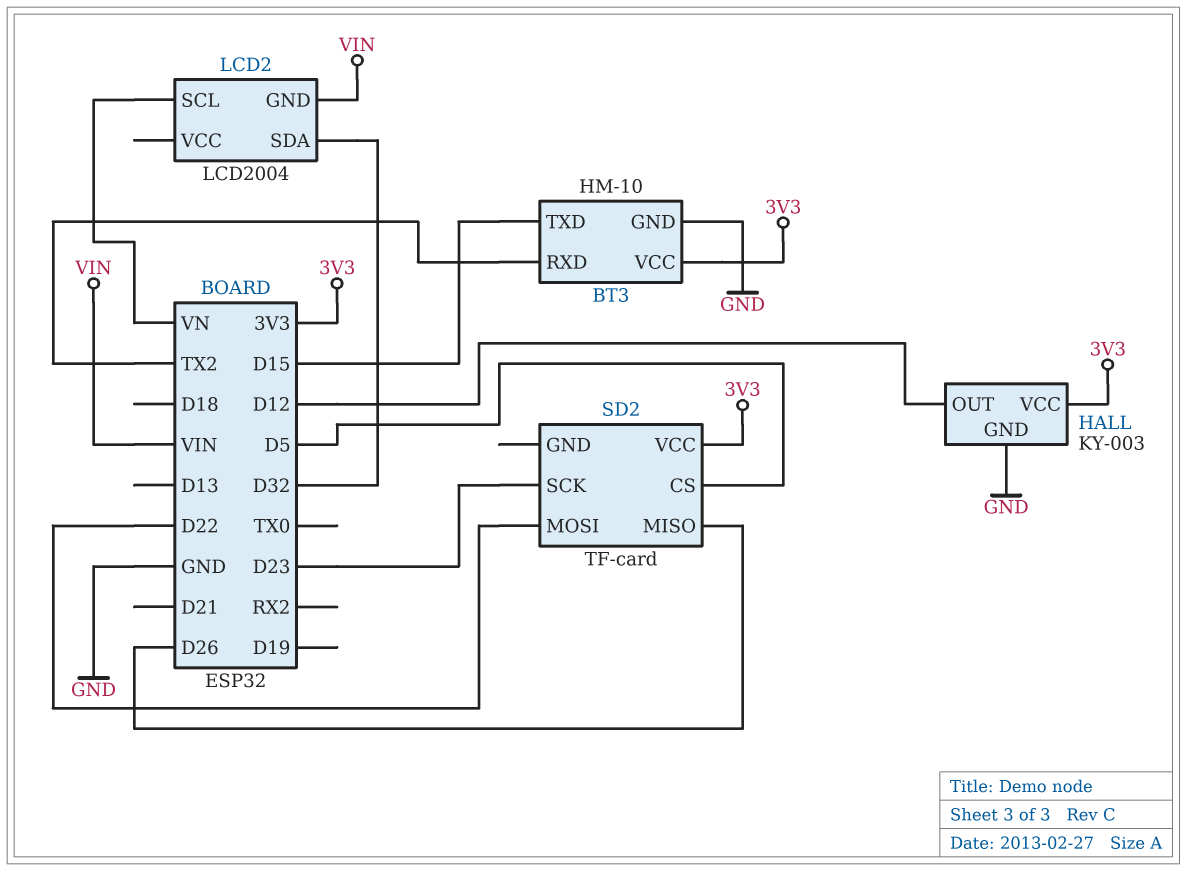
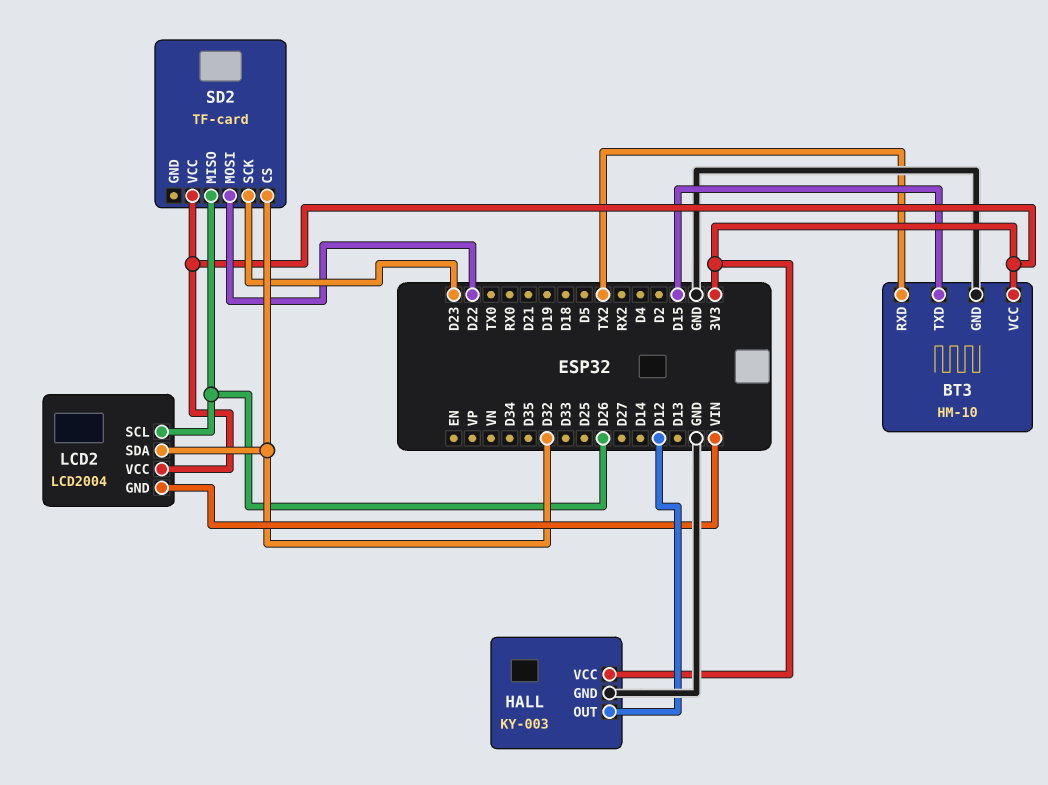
LCD2 pin SCL: VN -> D26
LCD2 pin VCC: none -> 3V3
SD2 pin CS: D5 -> D32

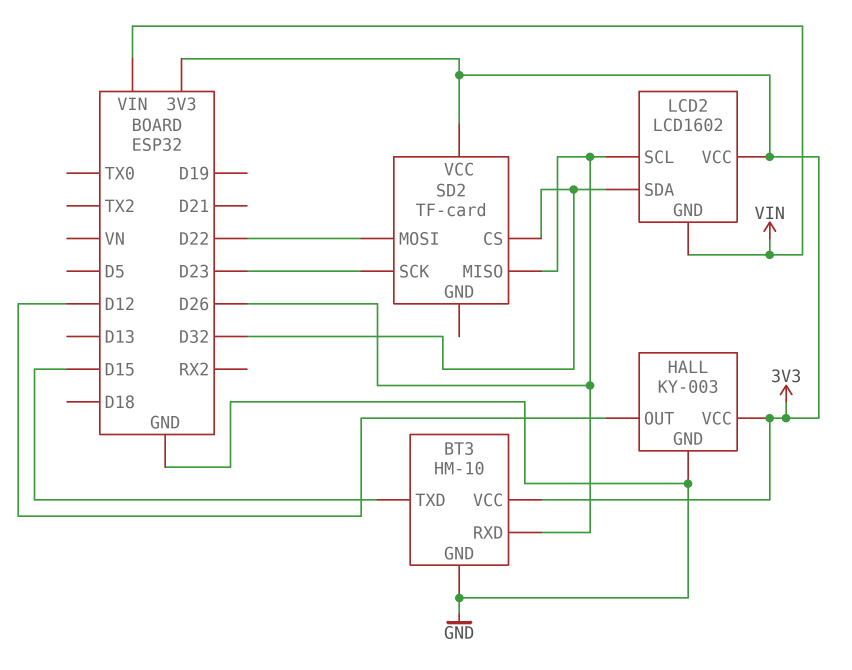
BT3 pin RXD: TX2 -> D26
LCD2: LCD2004 -> LCD1602

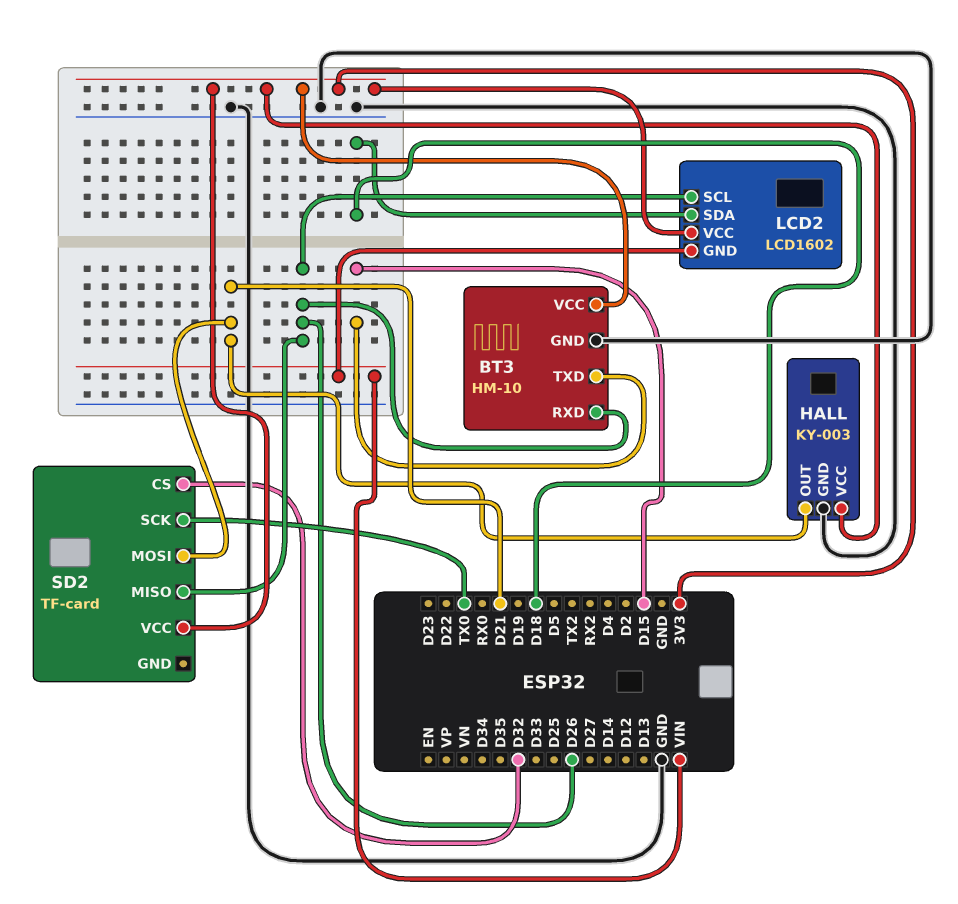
HALL pin OUT: D12 -> D21
LCD2 pin SDA: D32 -> D18
SD2 pin MOSI: D22 -> D21
SD2 pin SCK: D23 -> TX0

